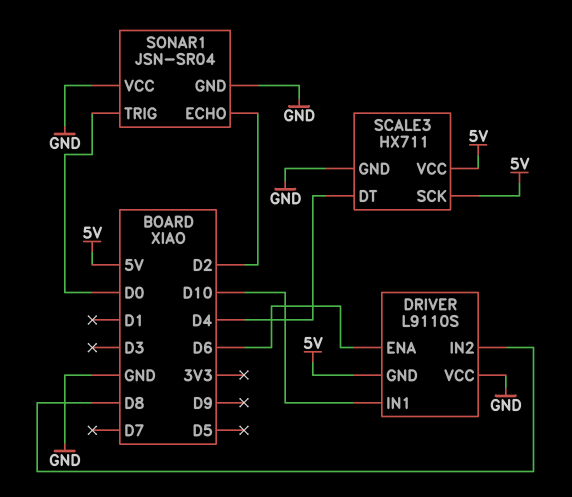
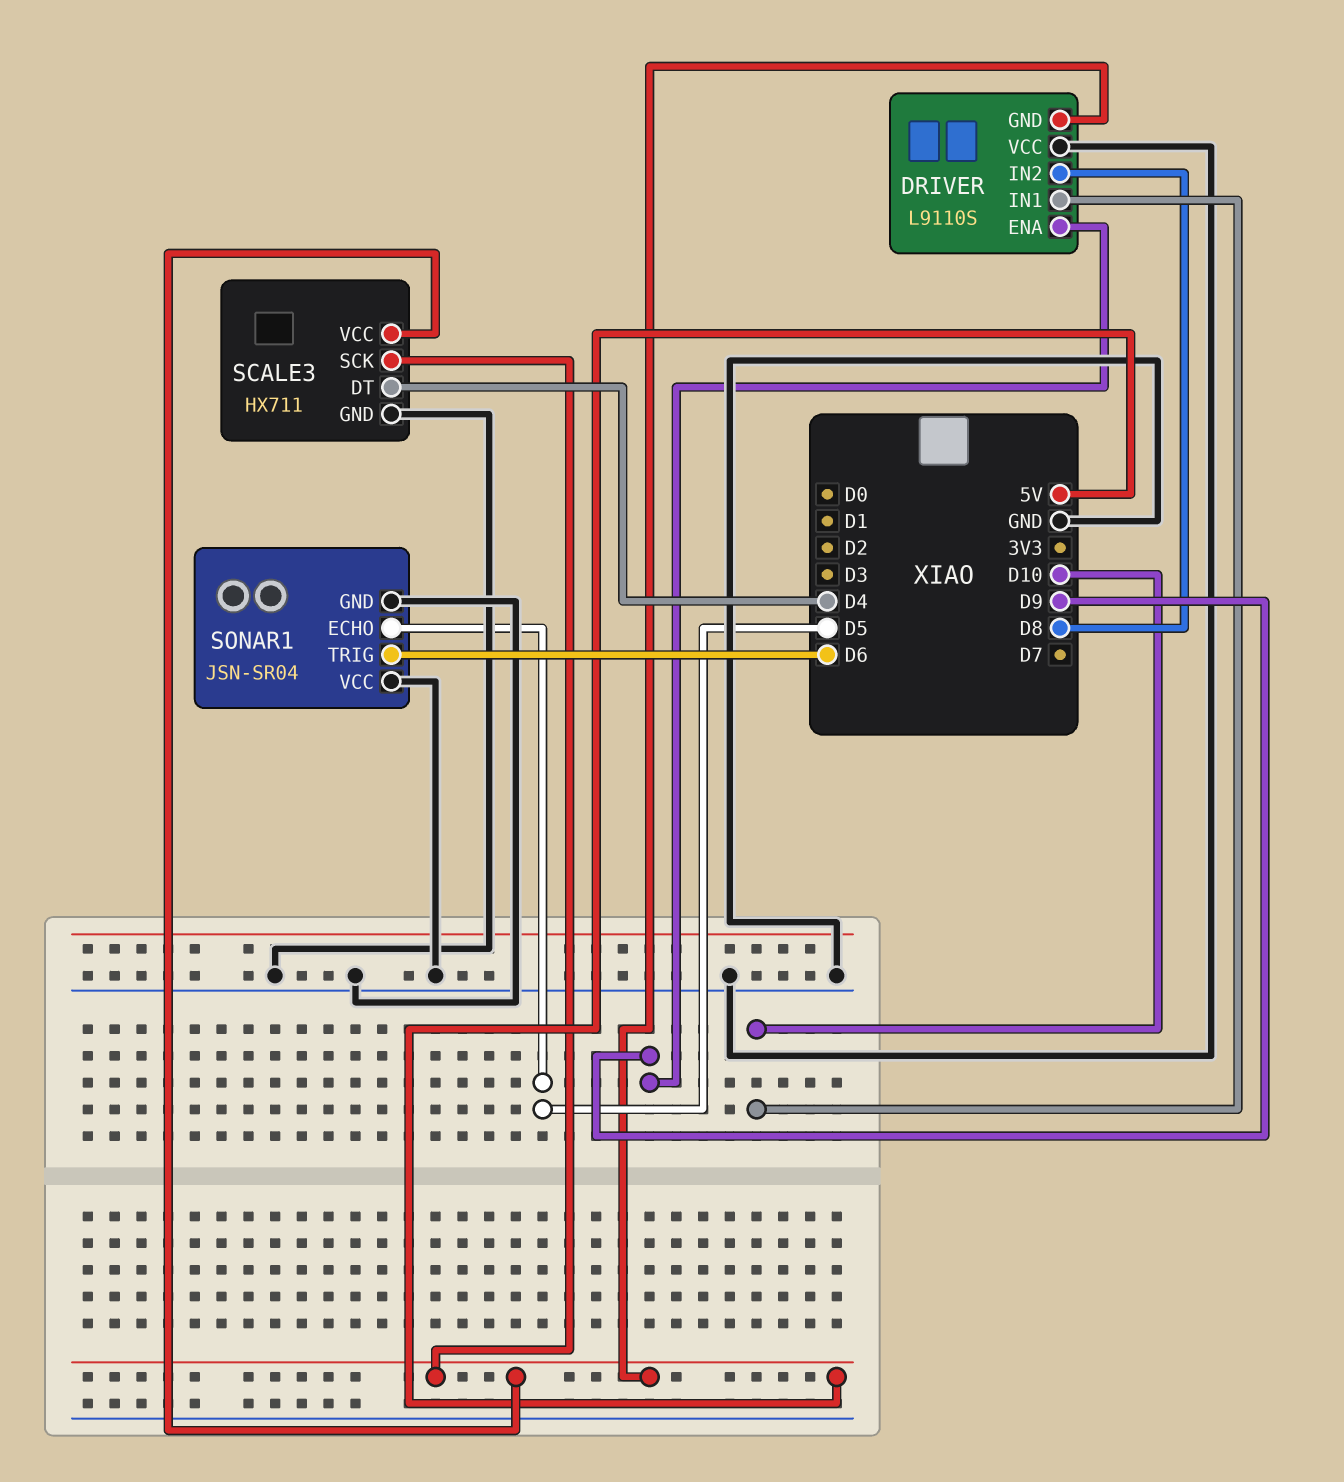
DRIVER pin ENA: D6 -> D9
SONAR1 pin ECHO: D2 -> D5
SONAR1 pin TRIG: D0 -> D6

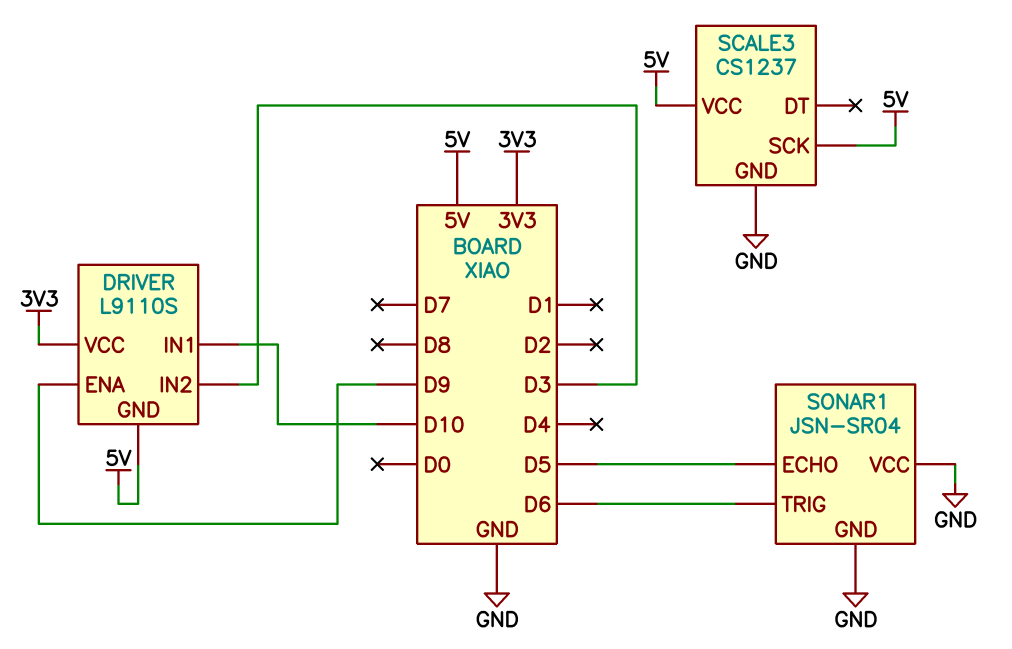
DRIVER pin IN2: D8 -> D3
DRIVER pin VCC: GND -> 3V3
SCALE3: HX711 -> CS1237
SCALE3 pin DT: D4 -> none

